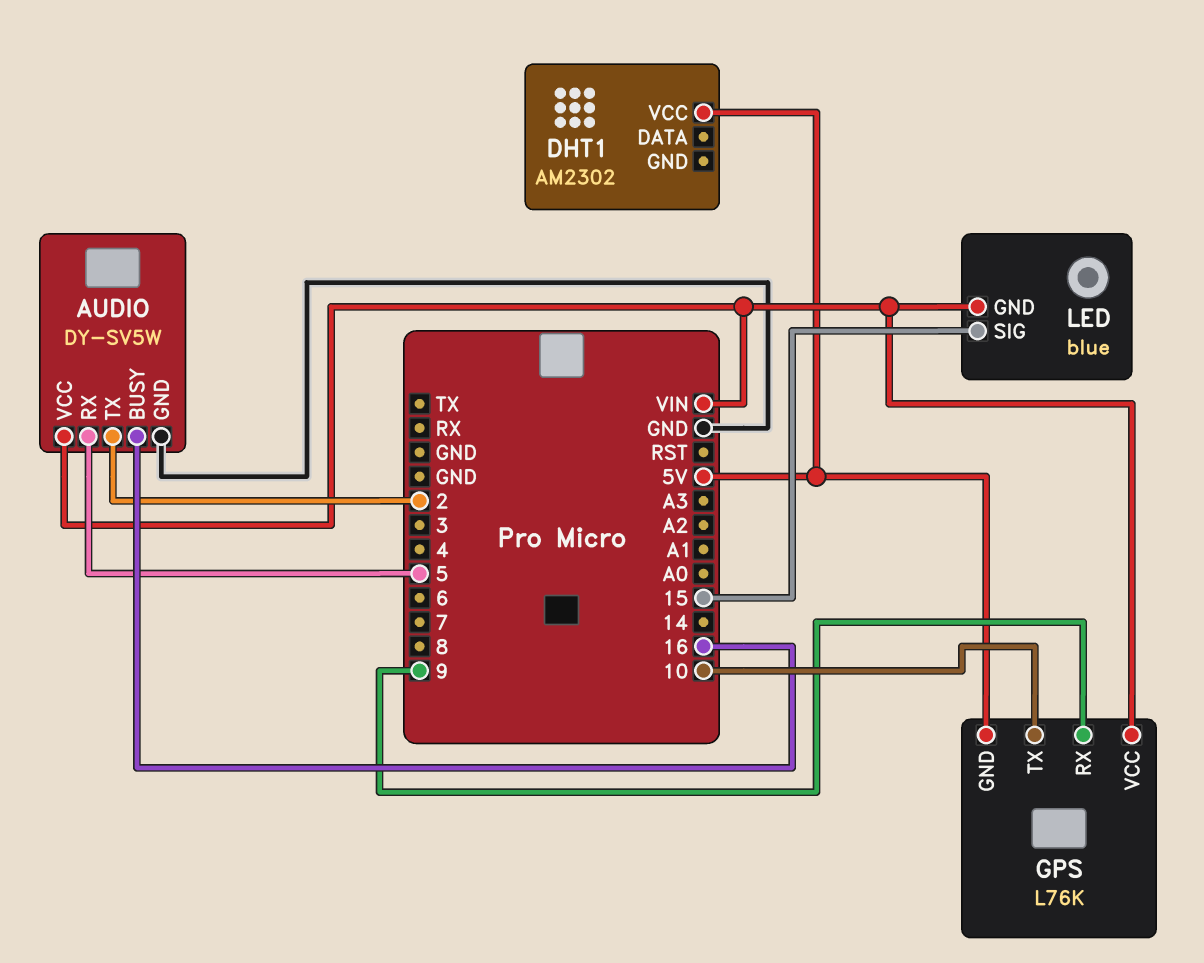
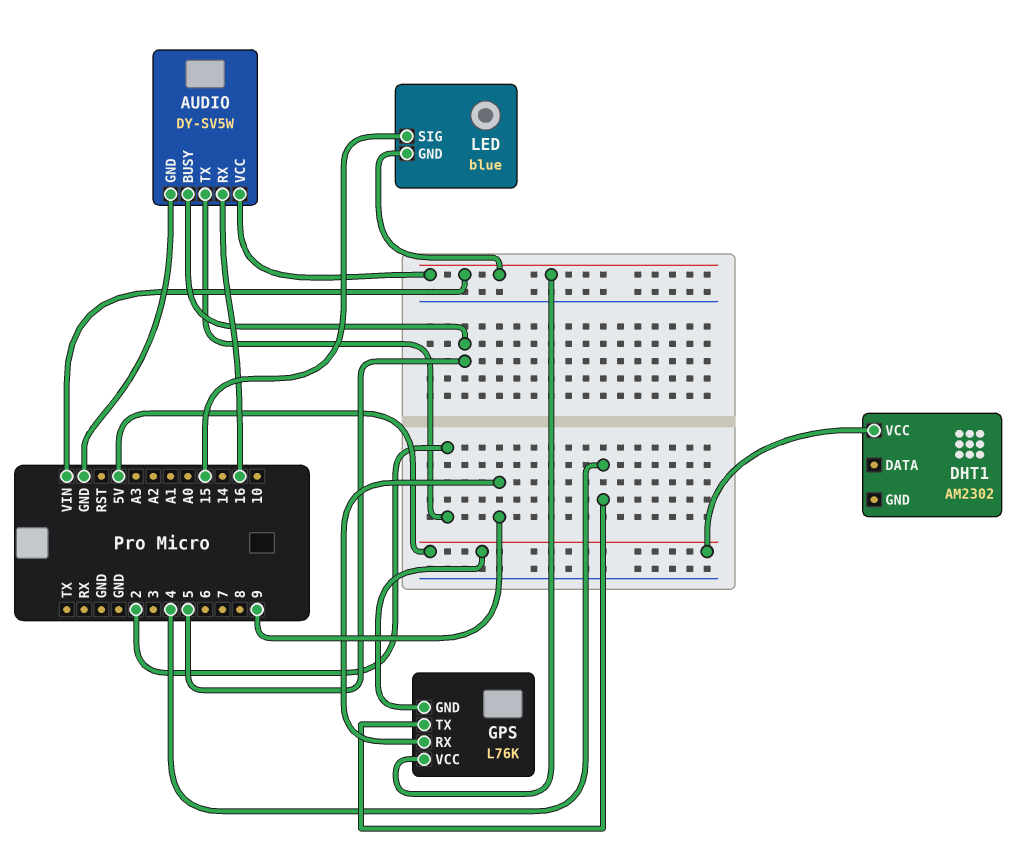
AUDIO pin BUSY: 16 -> 5
AUDIO pin RX: 5 -> 16
GPS pin TX: 10 -> 4

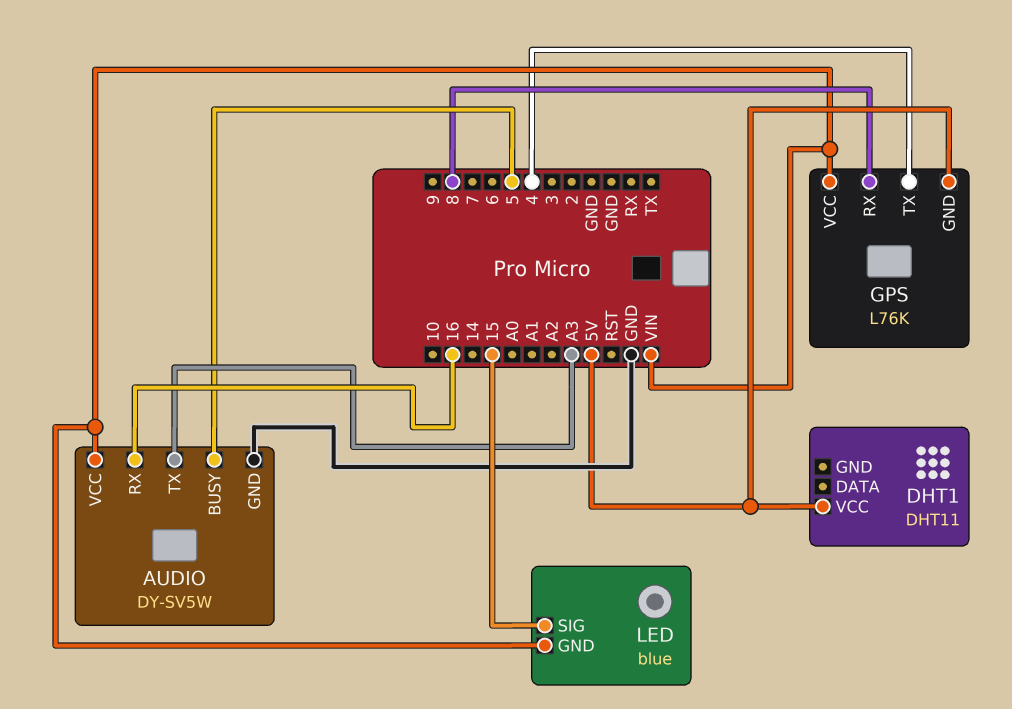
AUDIO pin TX: 2 -> A3
DHT1: AM2302 -> DHT11
GPS pin RX: 9 -> 8

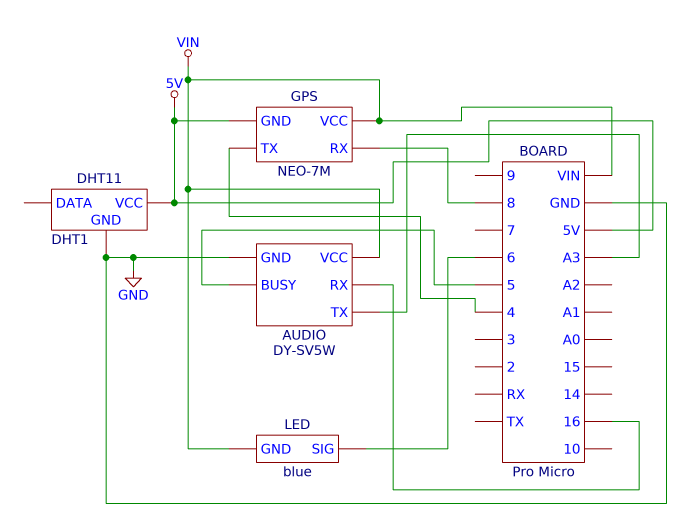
DHT1 pin GND: none -> GND
GPS: L76K -> NEO-7M
LED pin SIG: 15 -> 6

